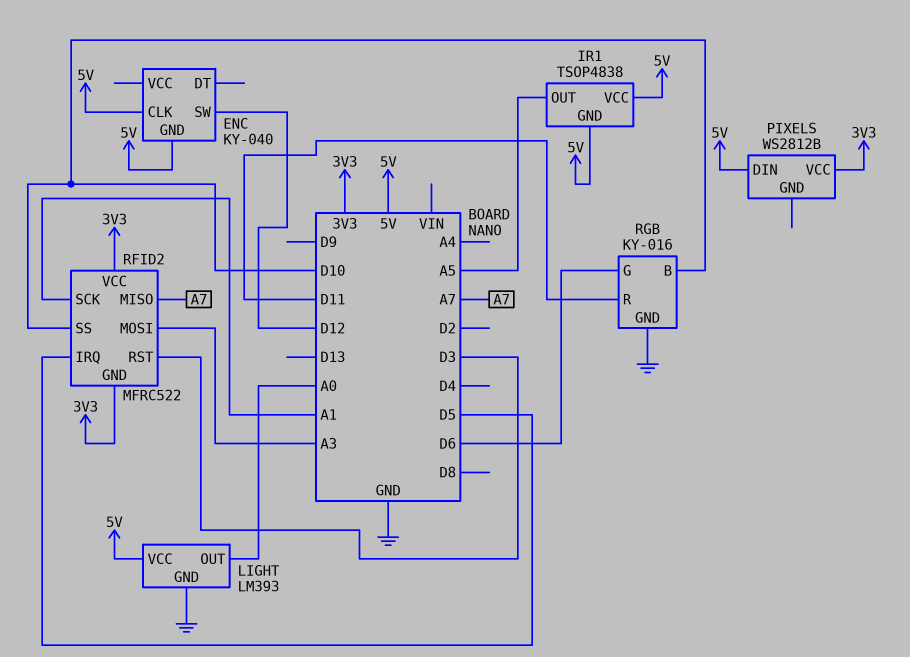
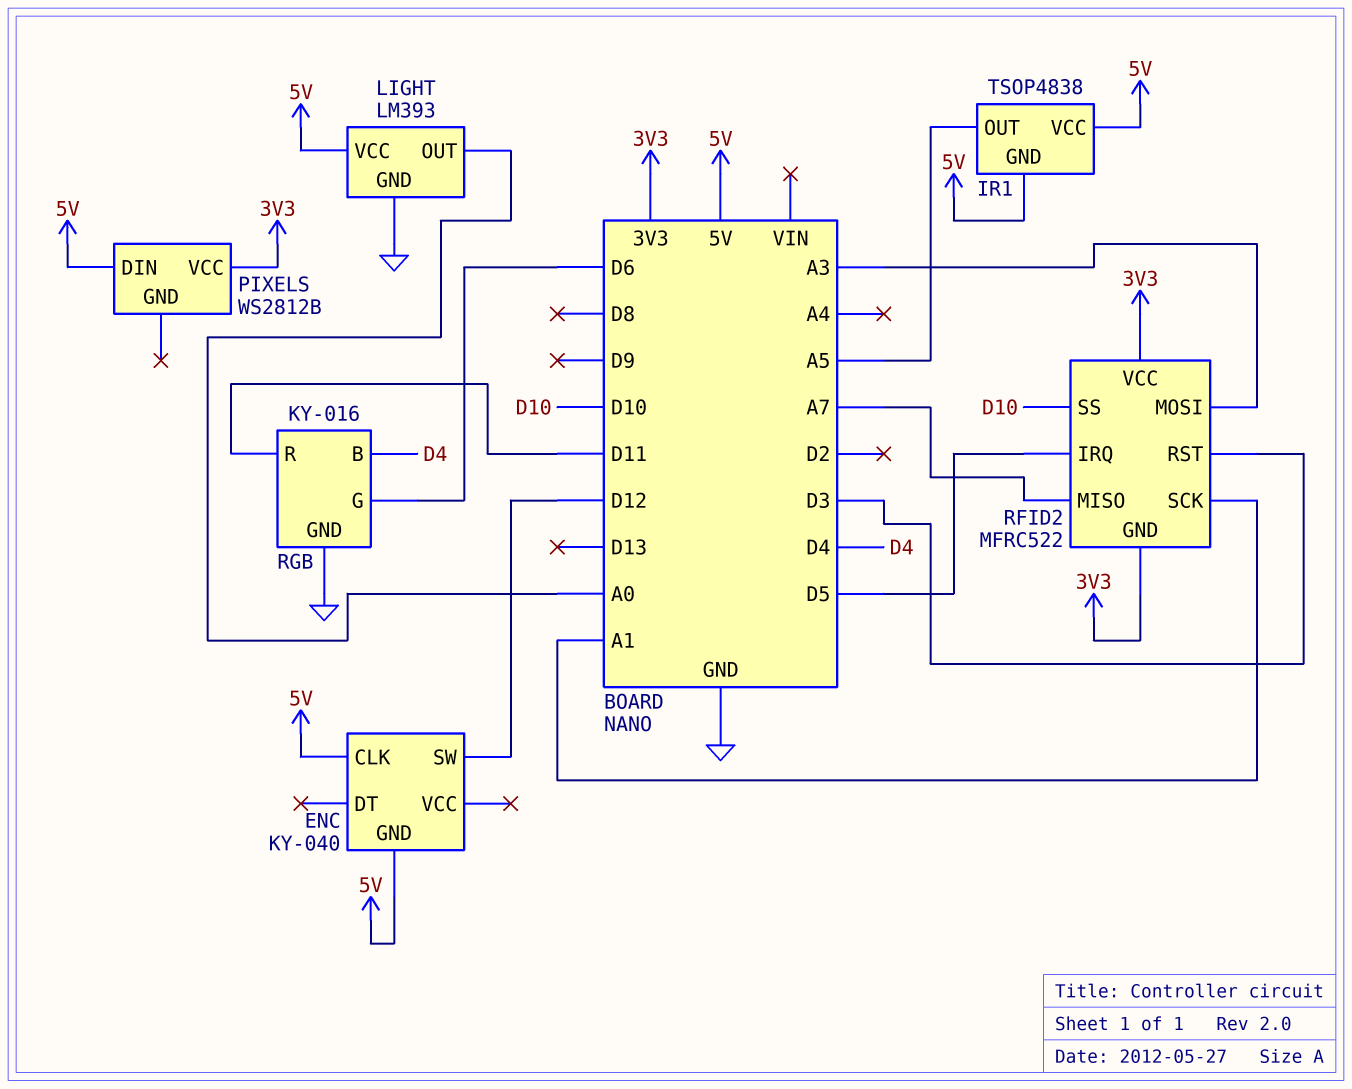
RGB pin B: D10 -> D4

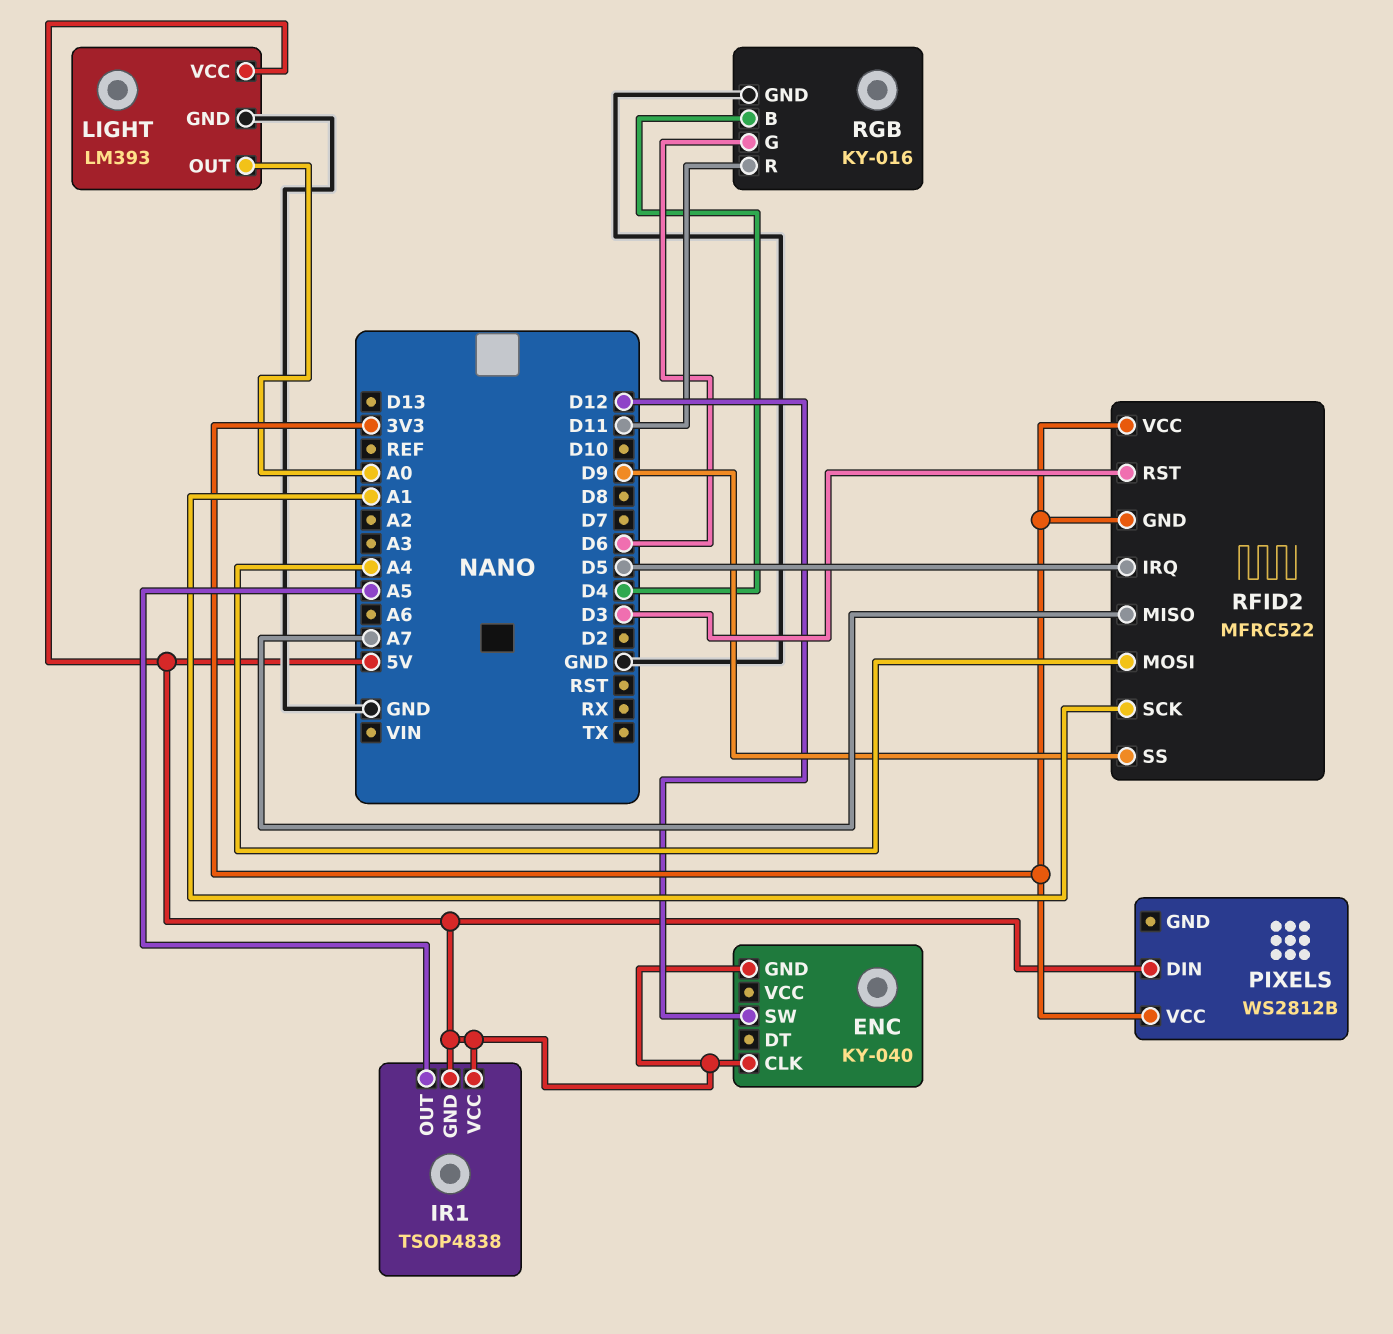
RFID2 pin MOSI: A3 -> A4
RFID2 pin SS: D10 -> D9

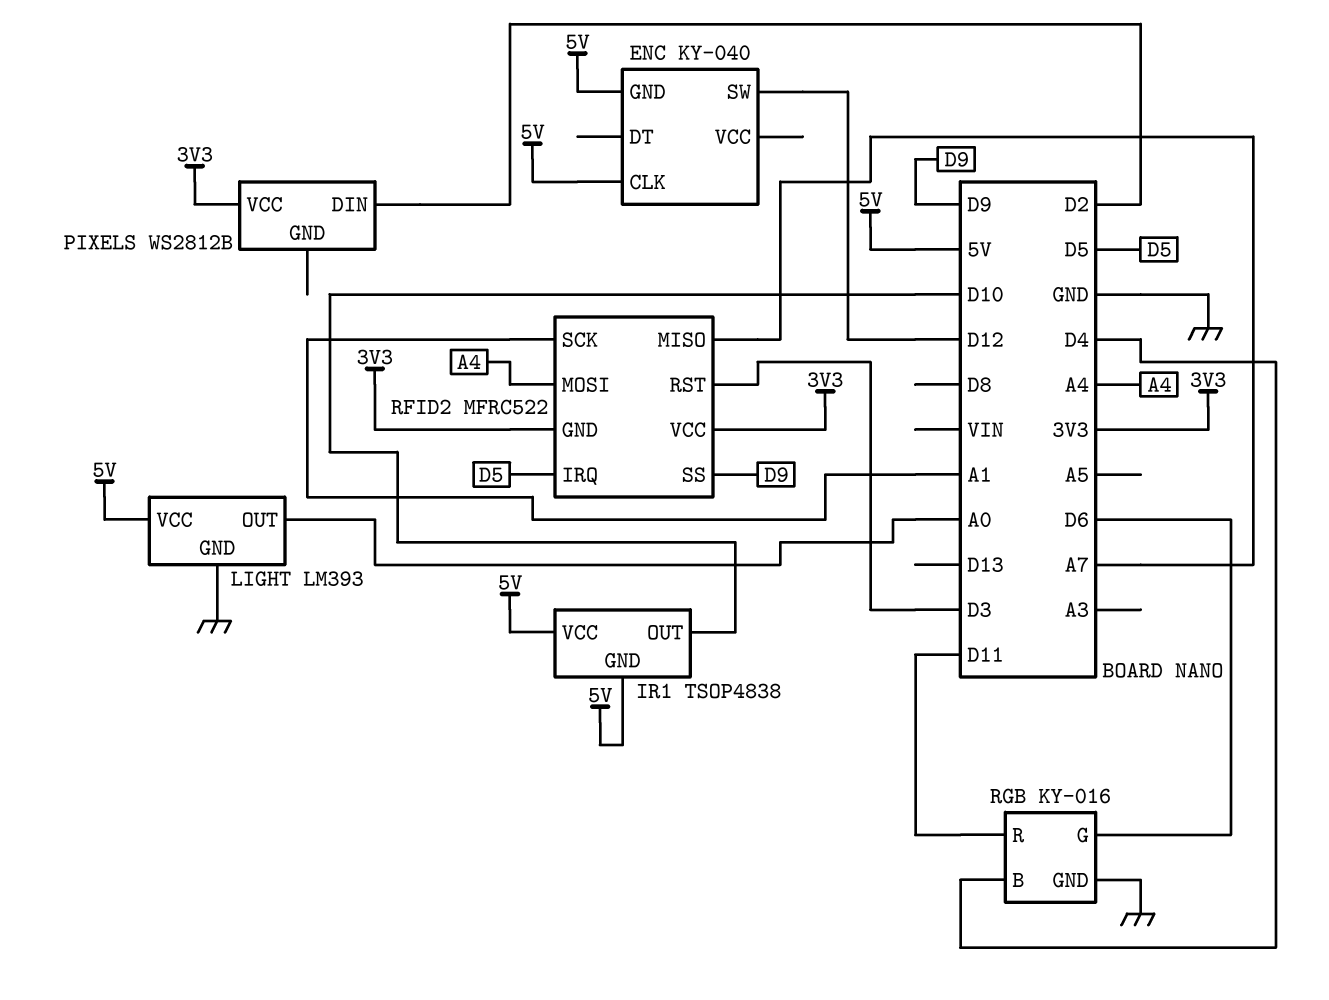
IR1 pin OUT: A5 -> D10
PIXELS pin DIN: 5V -> D2

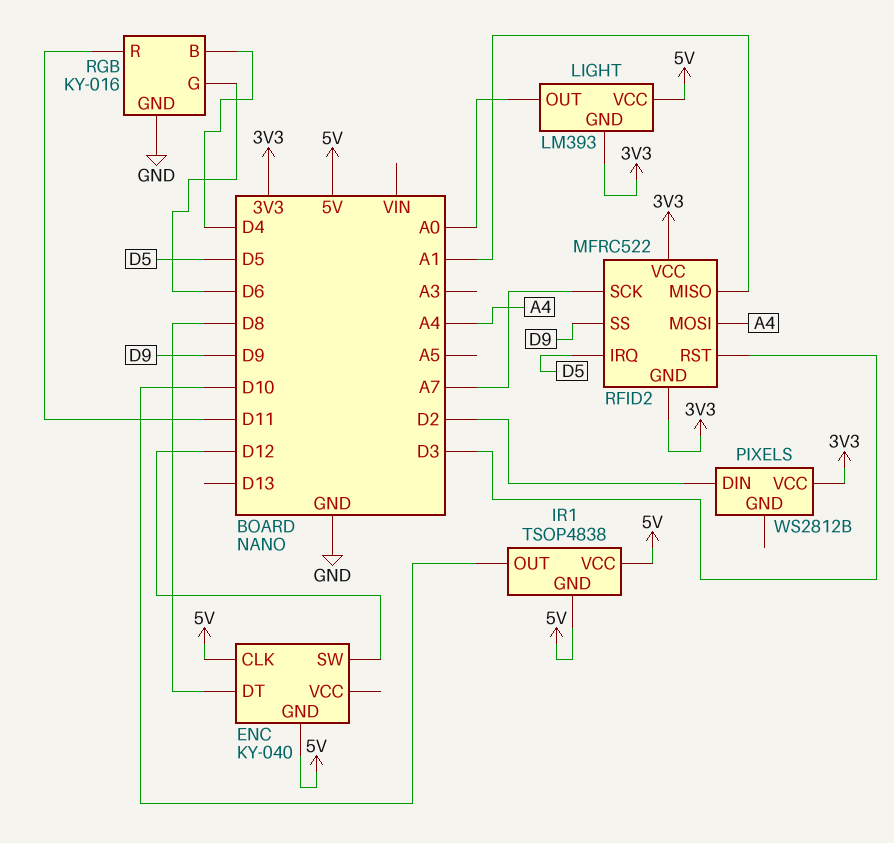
ENC pin DT: none -> D8
LIGHT pin GND: GND -> 3V3
RFID2 pin MISO: A7 -> A1
RFID2 pin SCK: A1 -> A7

